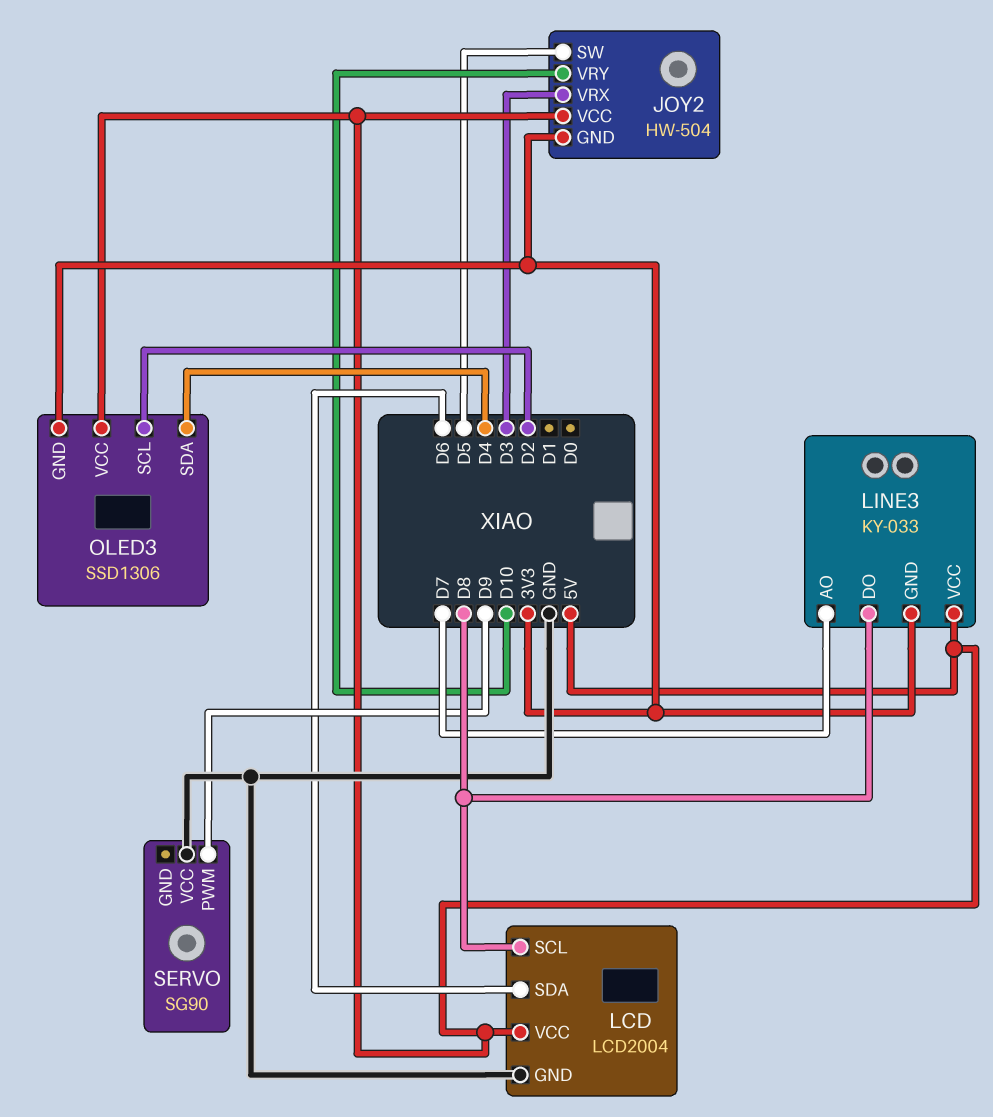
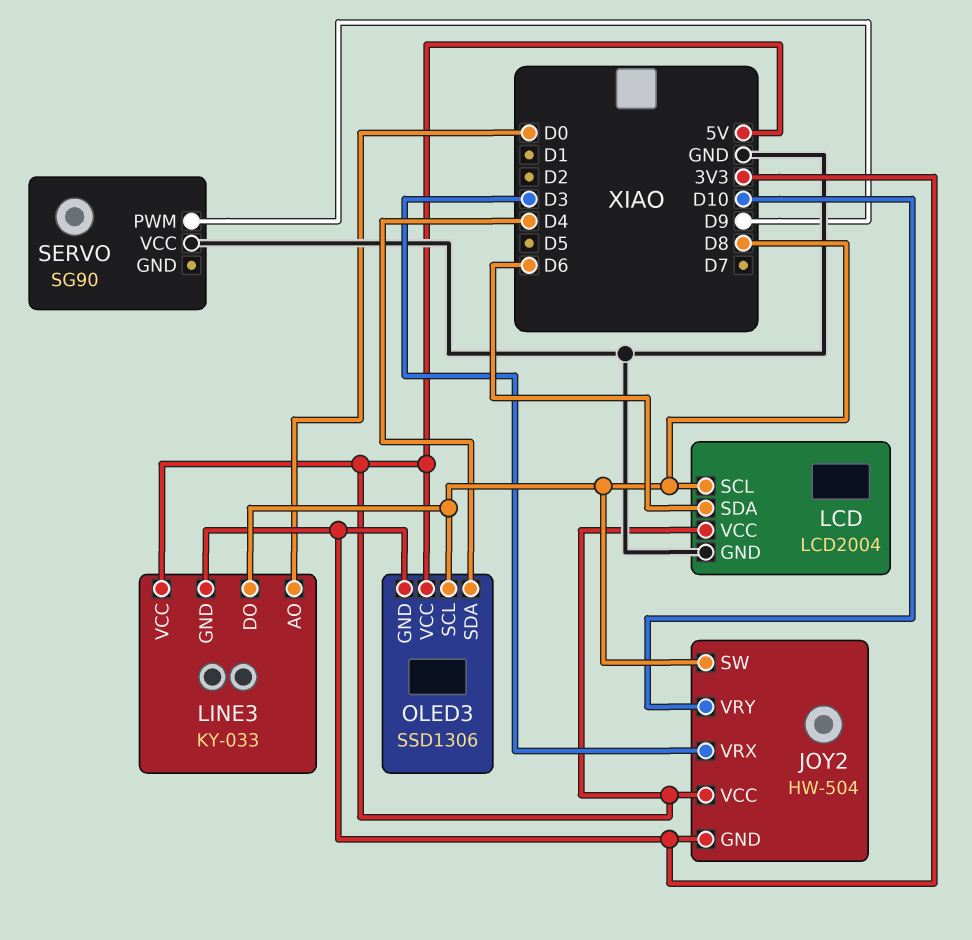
JOY2 pin SW: D5 -> D8
LINE3 pin AO: D7 -> D0
OLED3 pin SCL: D2 -> D8

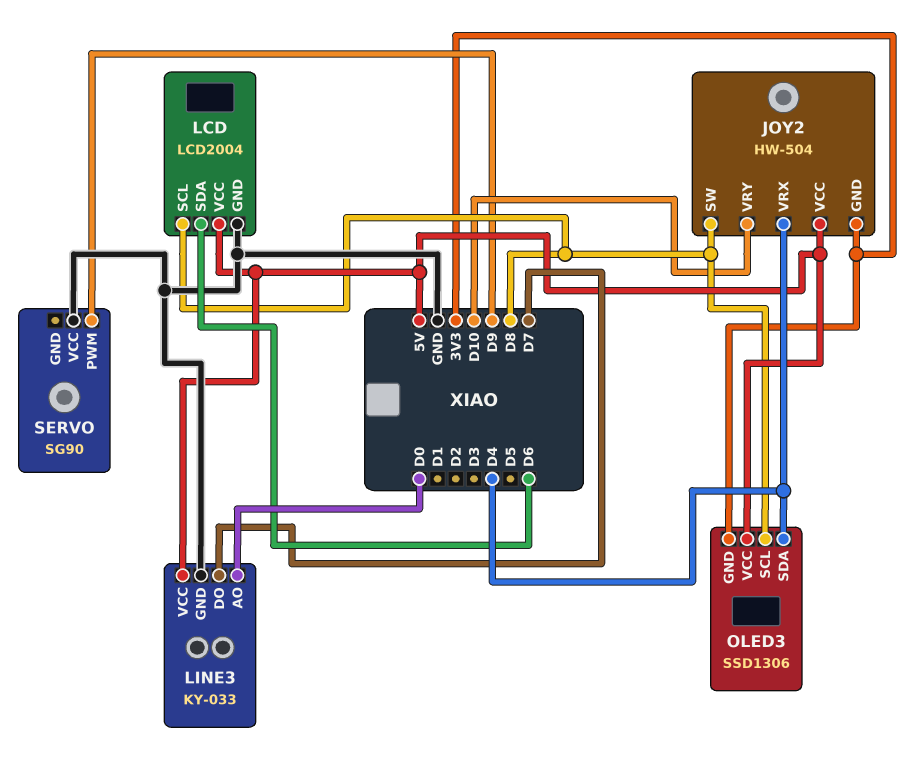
JOY2 pin VRX: D3 -> D4
LINE3 pin DO: D8 -> D7
LINE3 pin GND: 3V3 -> GND

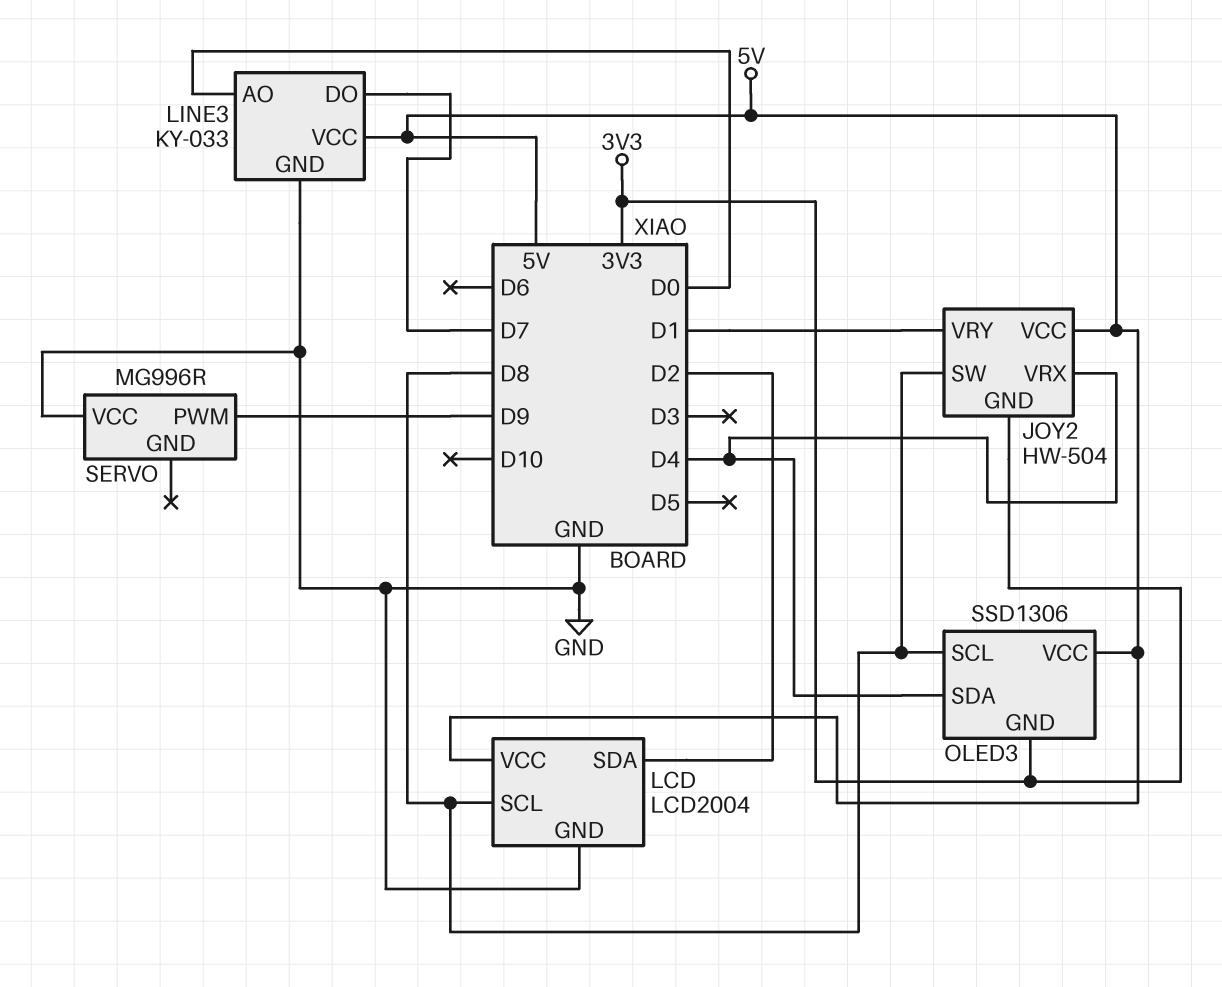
JOY2 pin VRY: D10 -> D1
LCD pin SDA: D6 -> D2
SERVO: SG90 -> MG996R

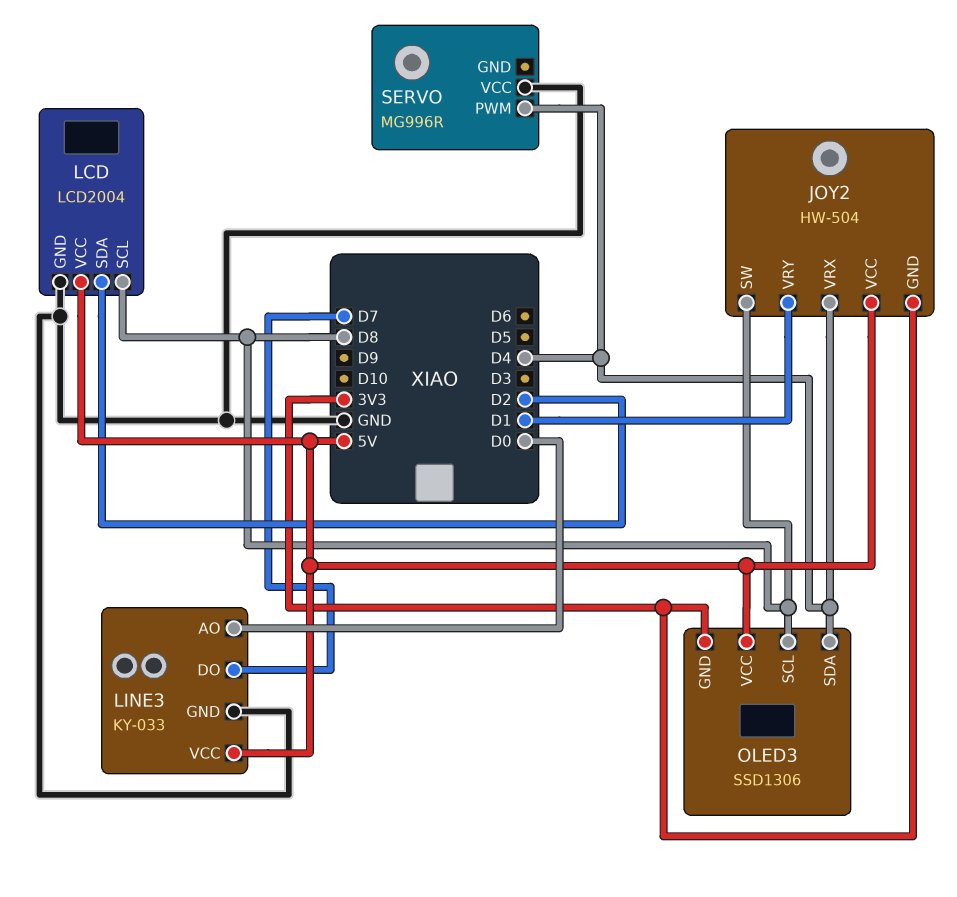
SERVO pin PWM: D9 -> D4

